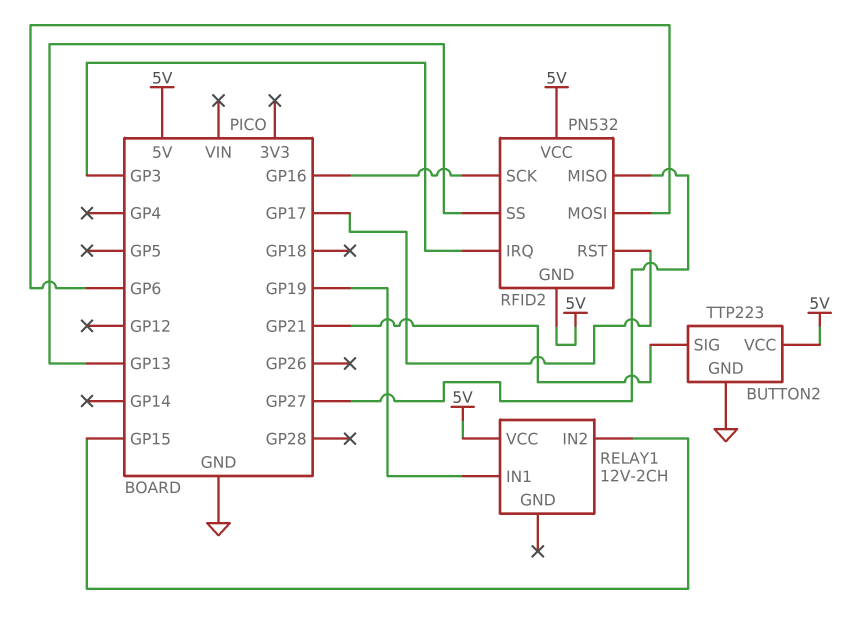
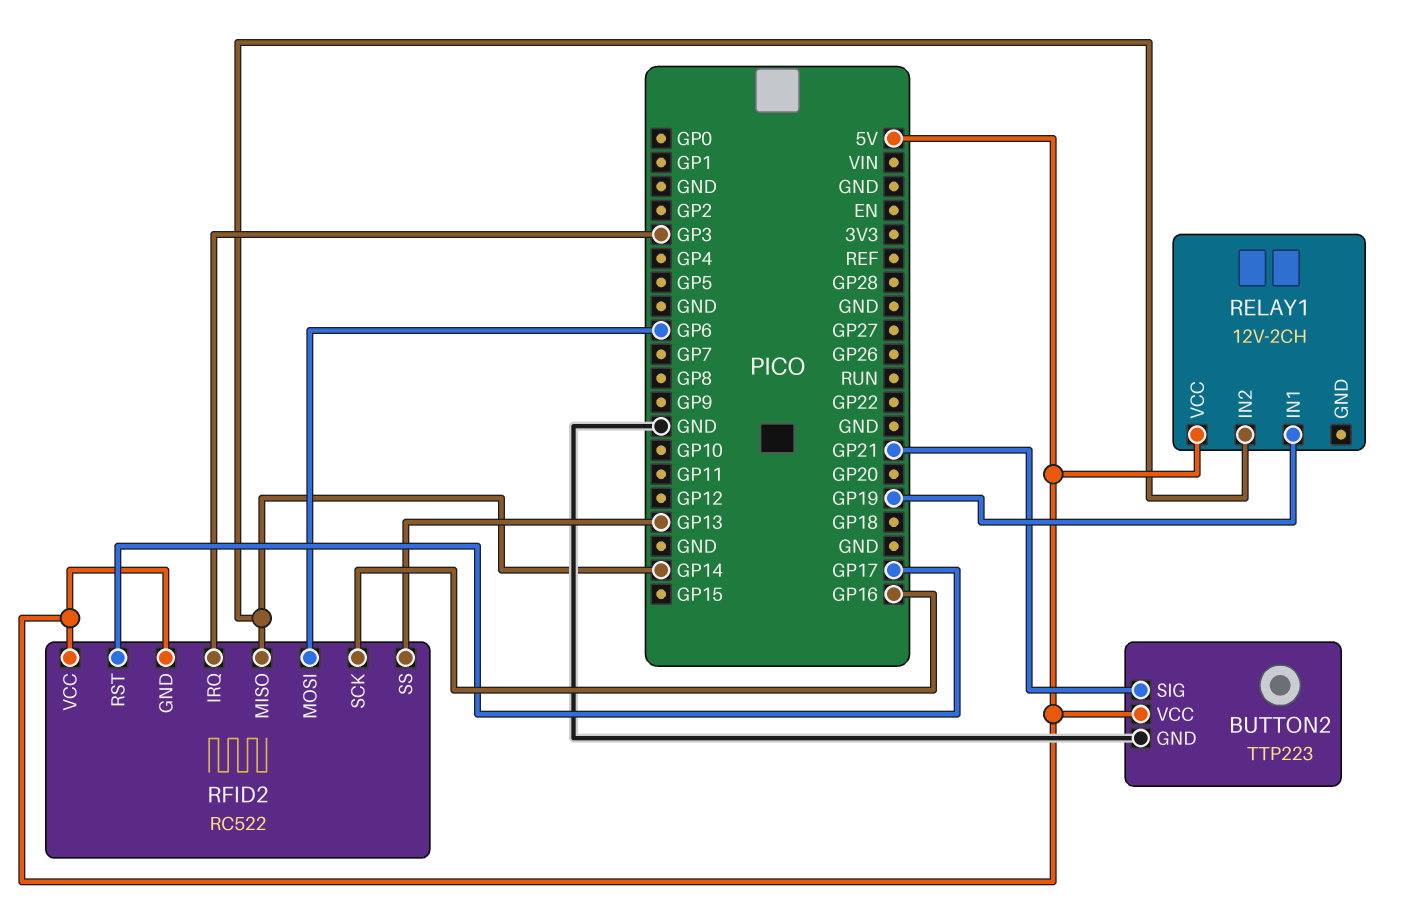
RELAY1 pin IN2: GP15 -> GP14
RFID2: PN532 -> RC522
RFID2 pin MISO: GP27 -> GP14

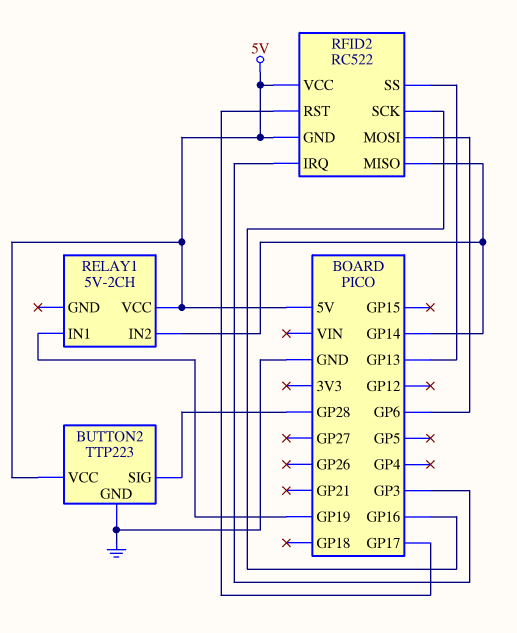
BUTTON2 pin SIG: GP21 -> GP28
RELAY1: 12V-2CH -> 5V-2CH

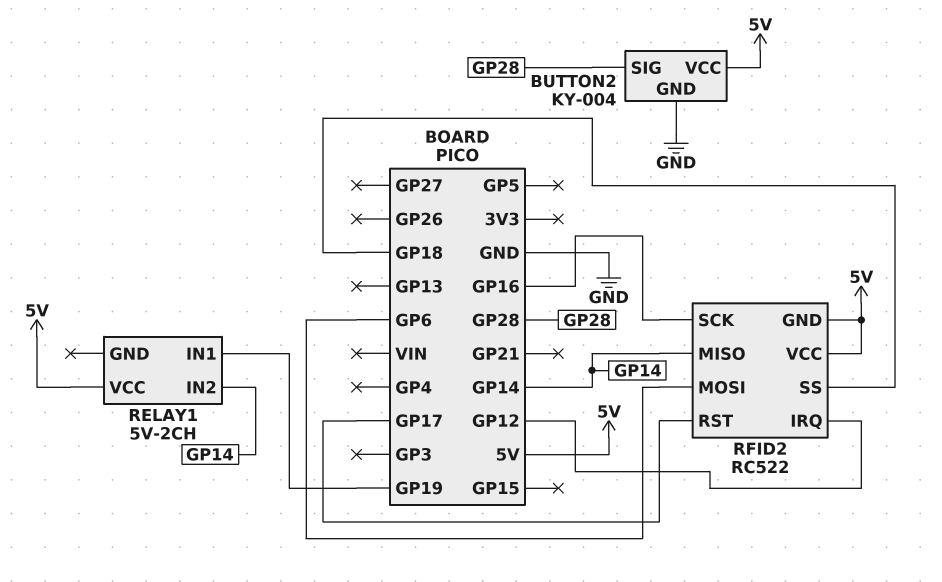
BUTTON2: TTP223 -> KY-004
RFID2 pin IRQ: GP3 -> GP12
RFID2 pin SS: GP13 -> GP18

